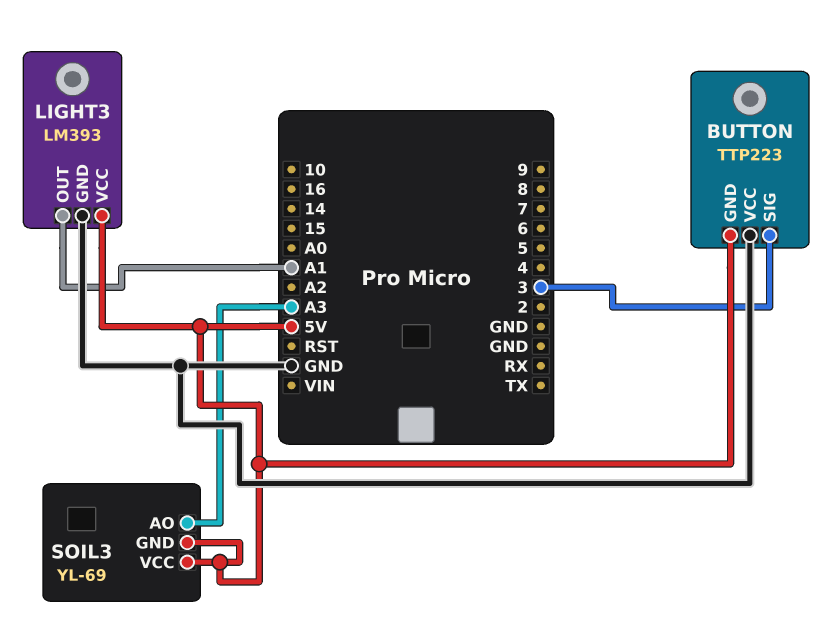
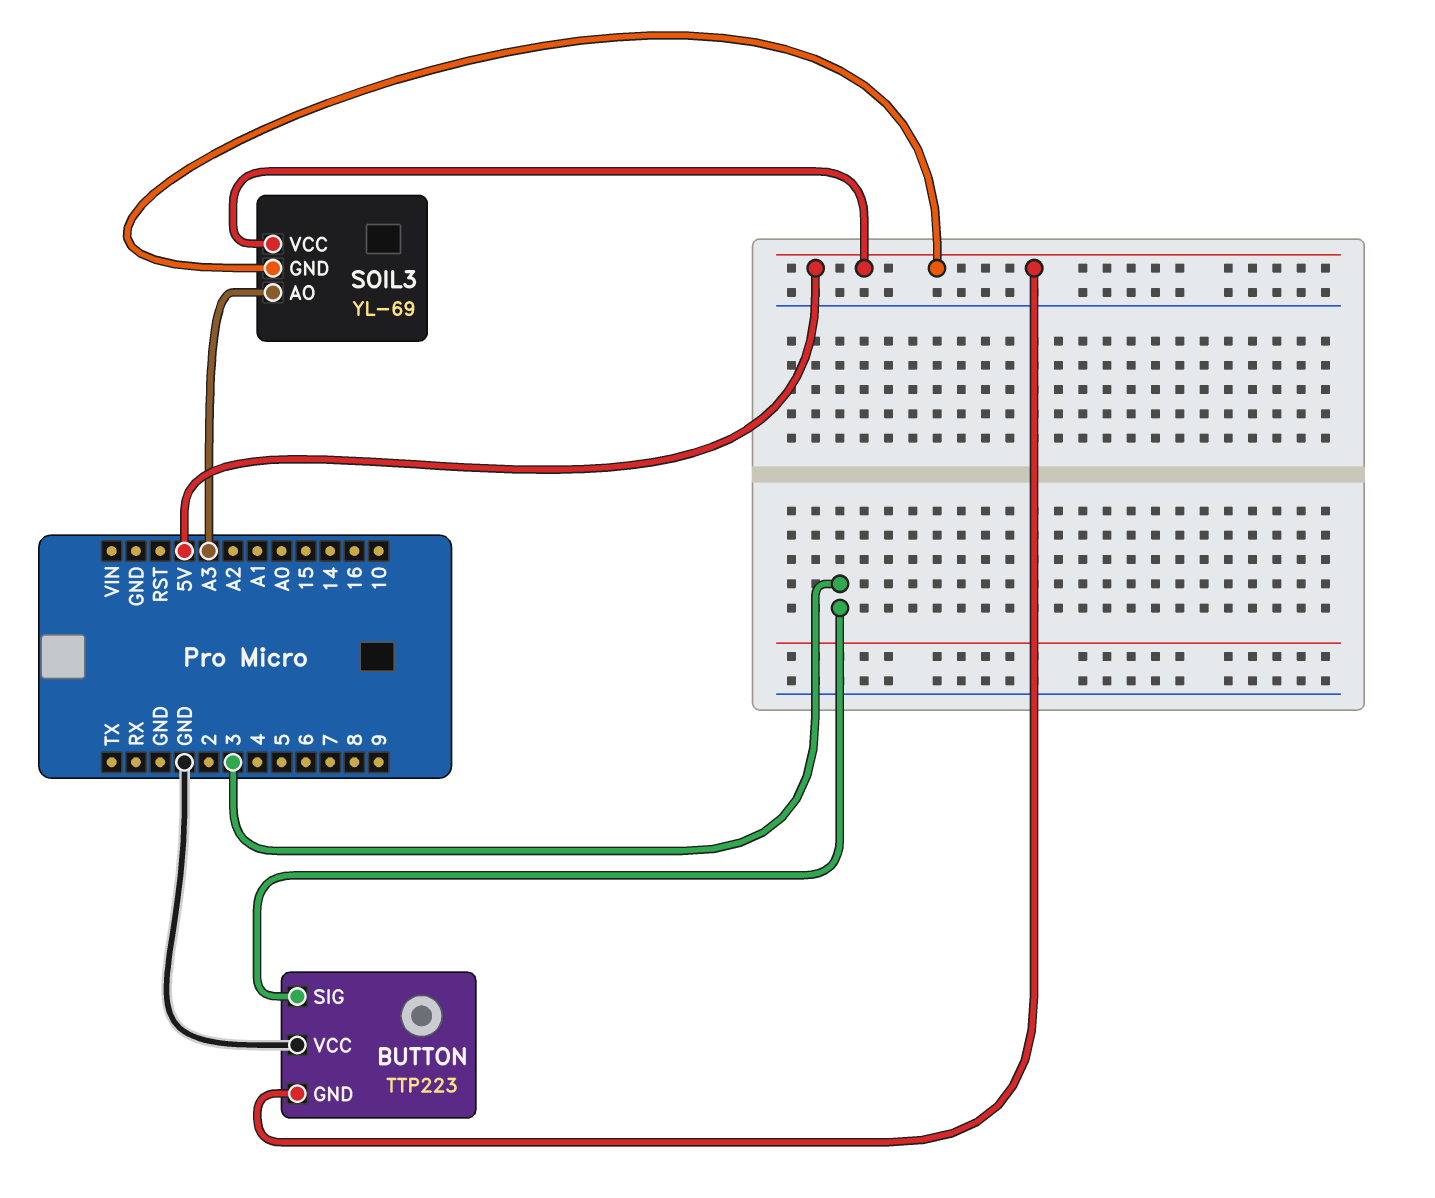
LIGHT3: LM393 -> none
LIGHT3 pin GND: GND -> none
LIGHT3 pin OUT: A1 -> none
LIGHT3 pin VCC: 5V -> none

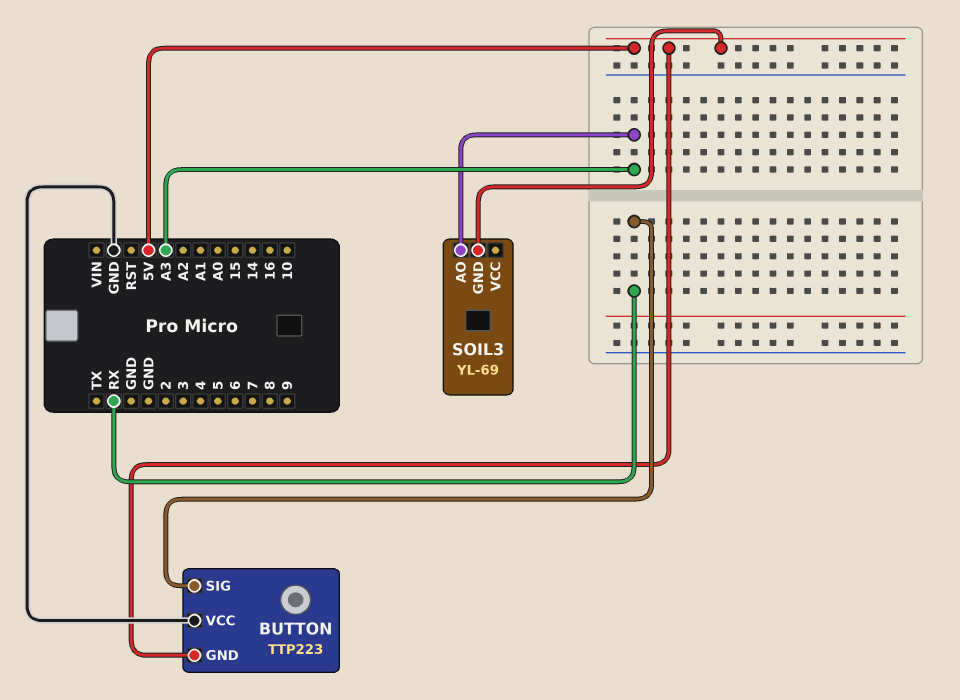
BUTTON pin SIG: 3 -> RX
SOIL3 pin VCC: 5V -> none

